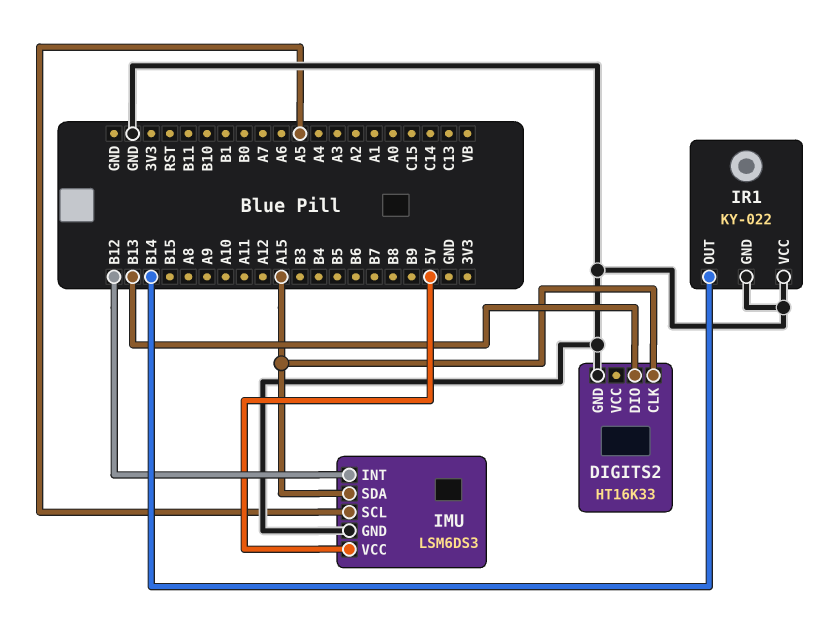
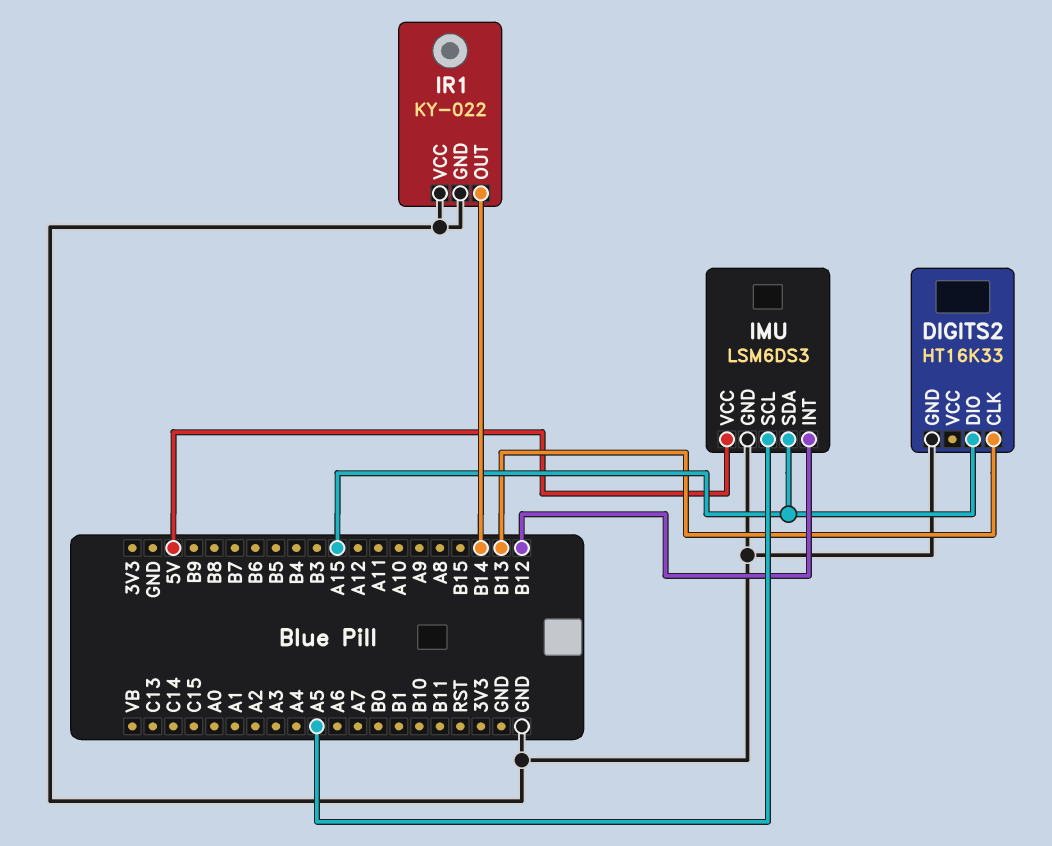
DIGITS2 pin CLK: A15 -> B13
DIGITS2 pin DIO: B13 -> A15

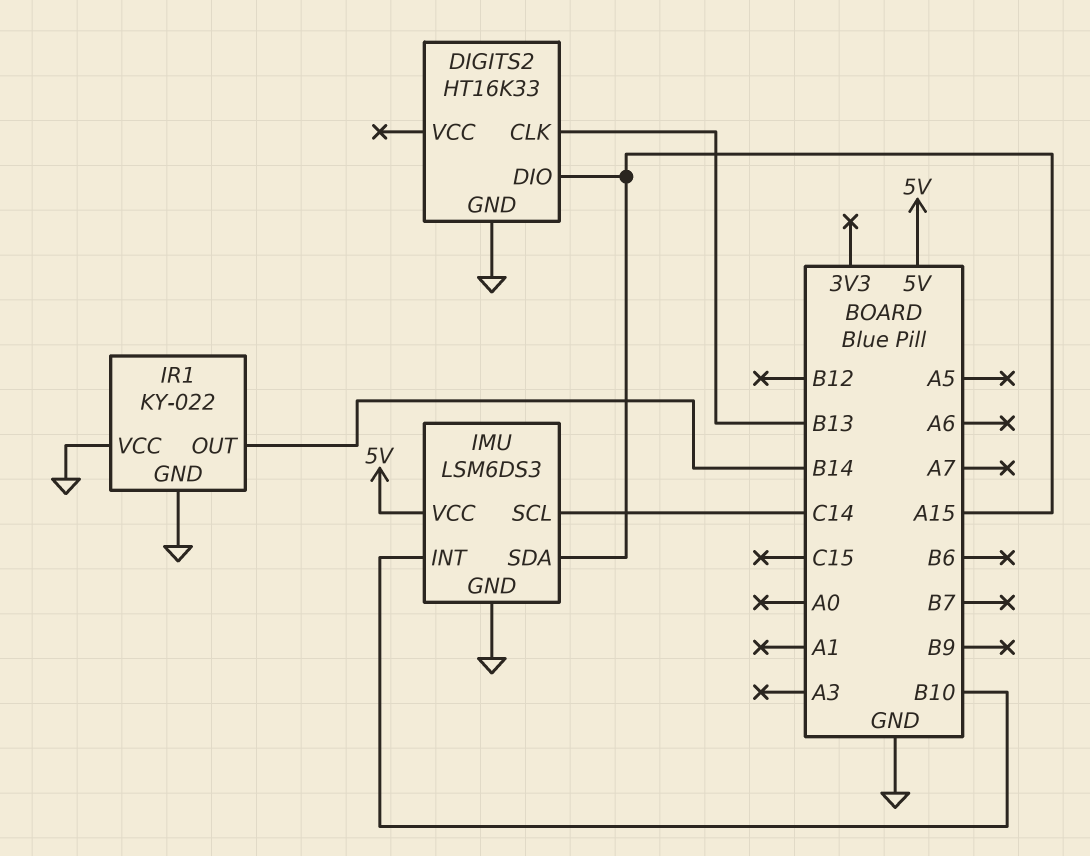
IMU pin INT: B12 -> B10
IMU pin SCL: A5 -> C14

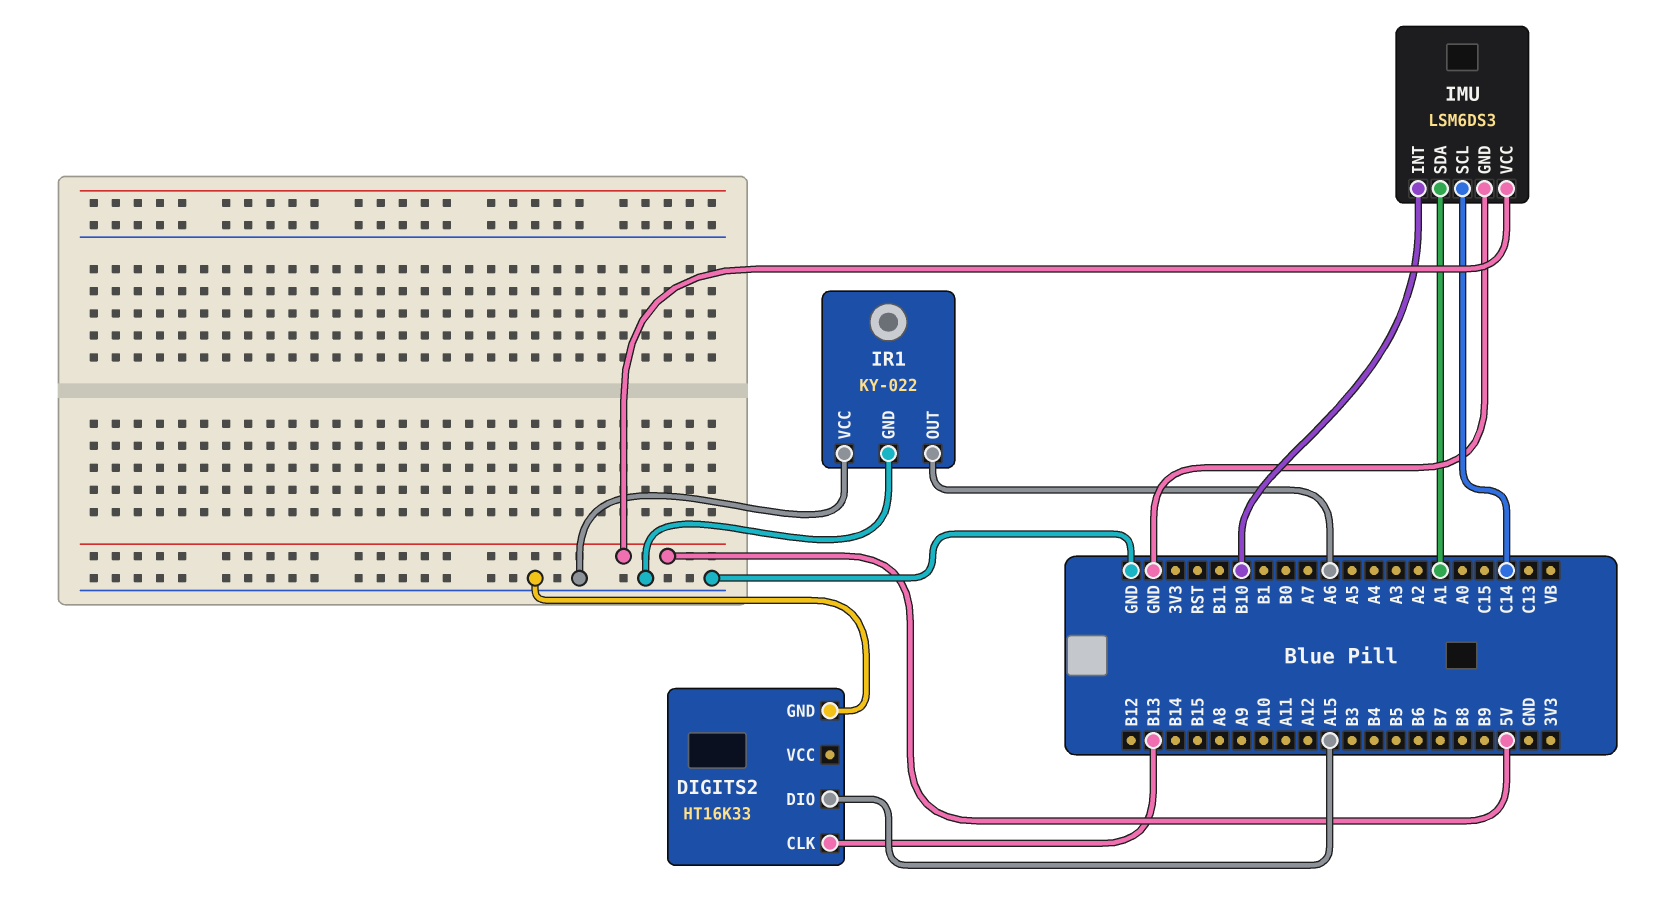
IMU pin SDA: A15 -> A1
IR1 pin OUT: B14 -> A6

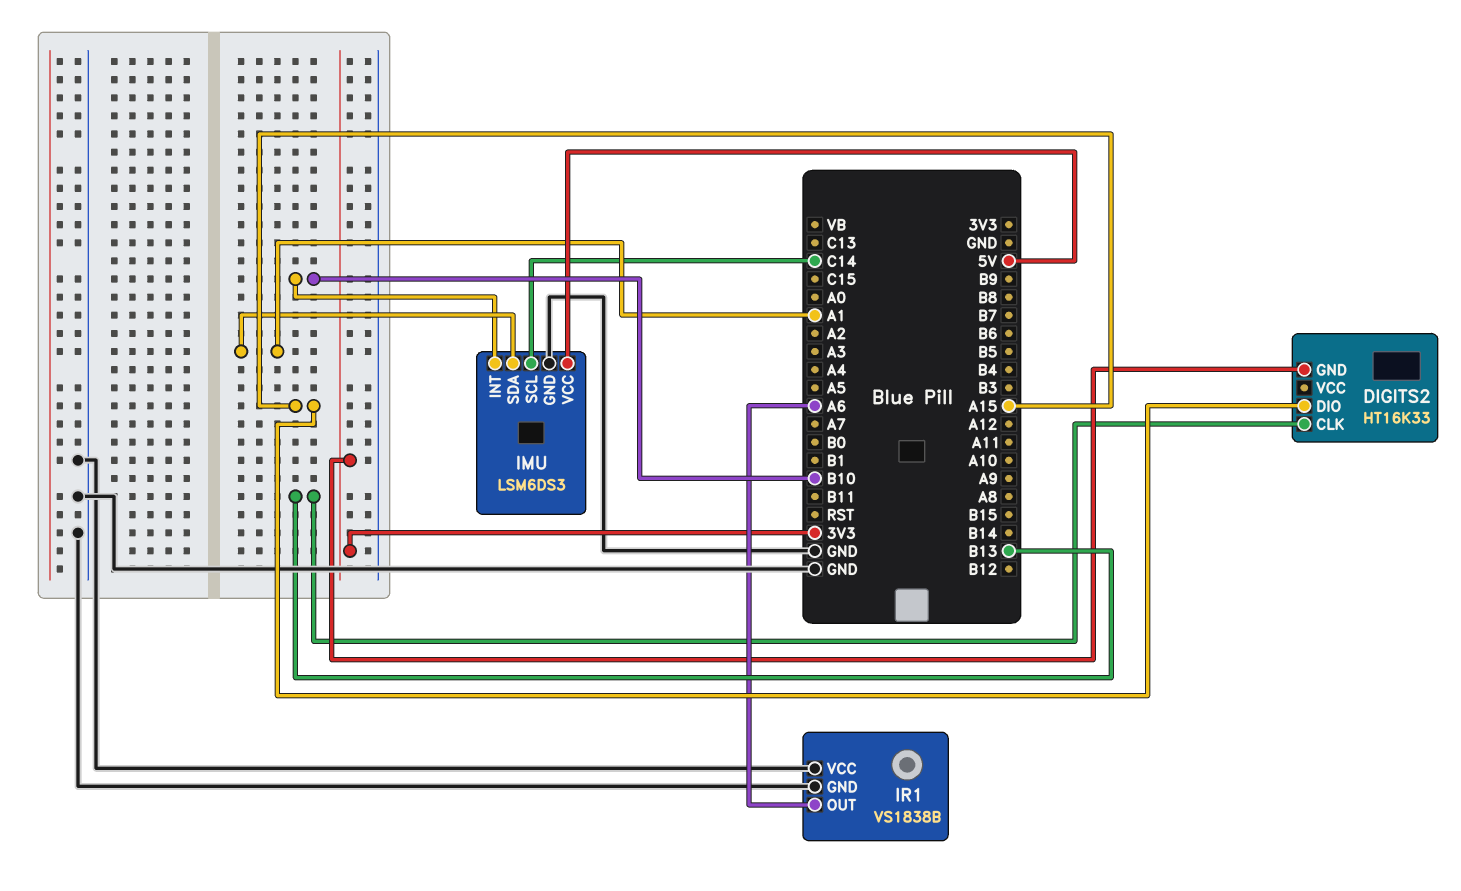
DIGITS2 pin GND: GND -> 3V3
IR1: KY-022 -> VS1838B

